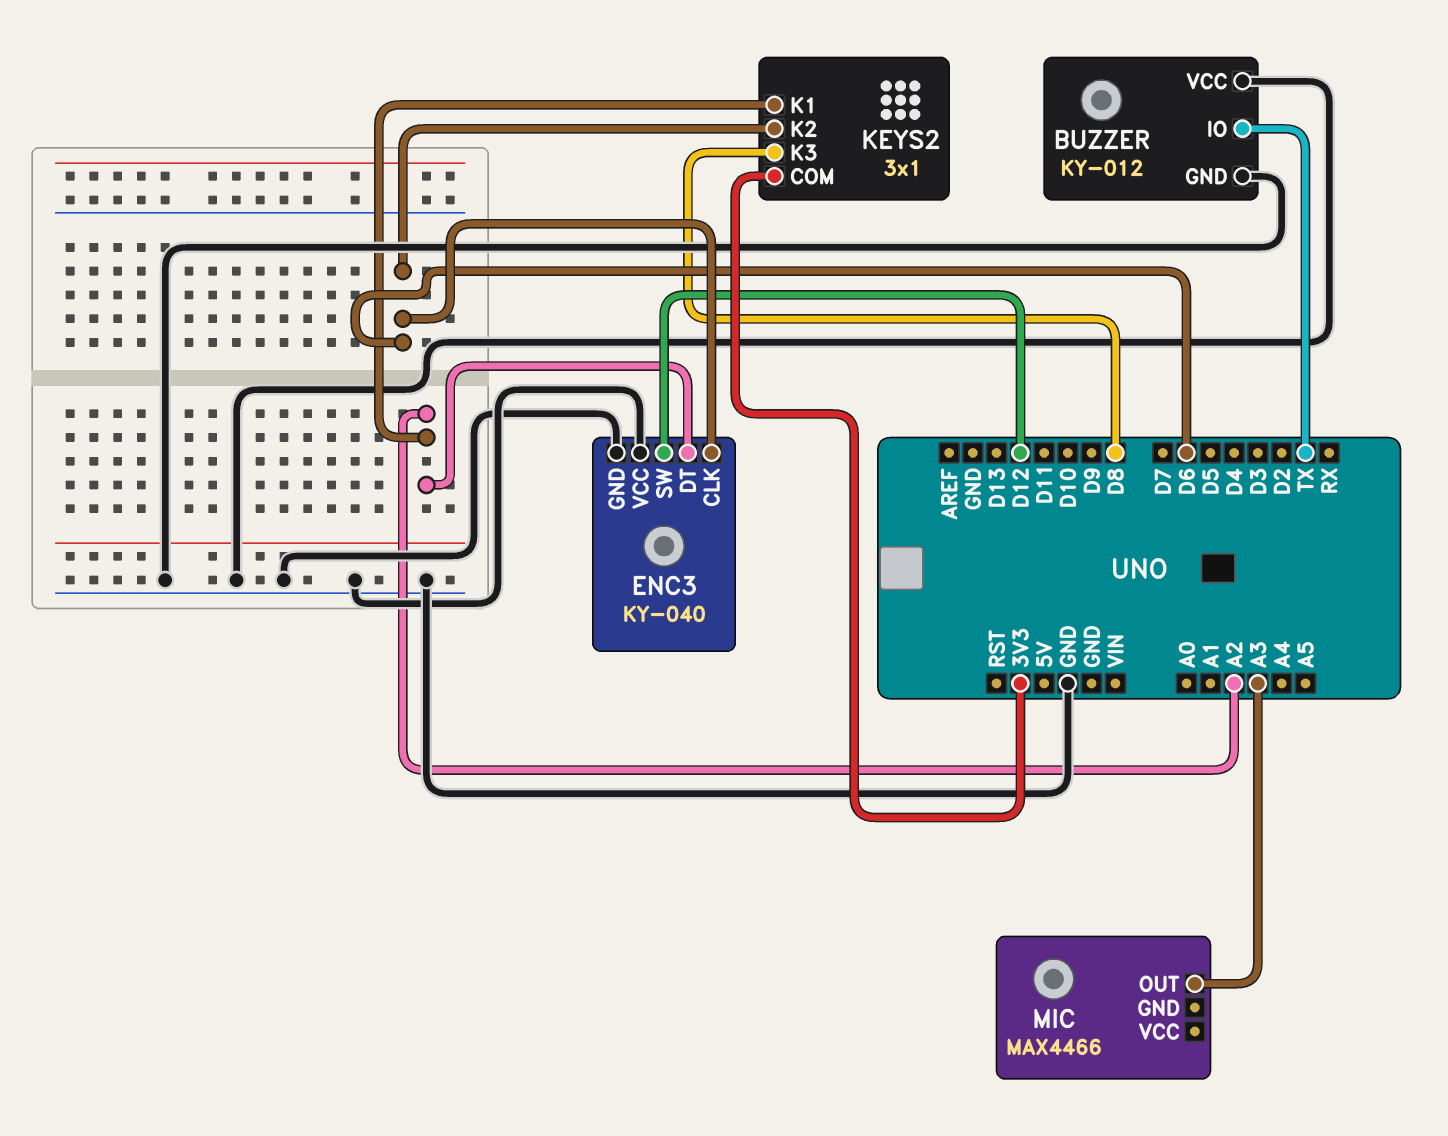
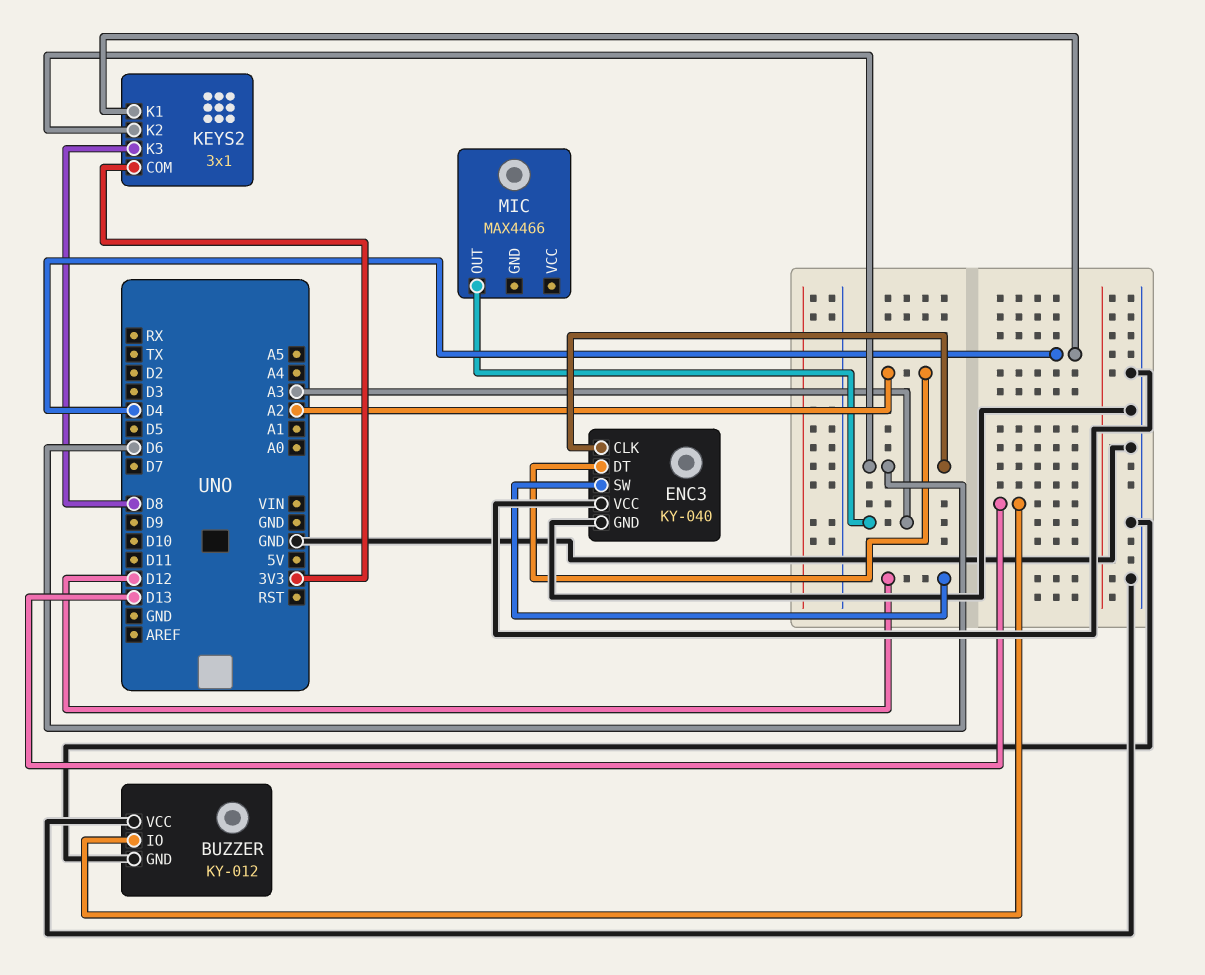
BUZZER pin IO: TX -> D13
KEYS2 pin K1: A2 -> D4

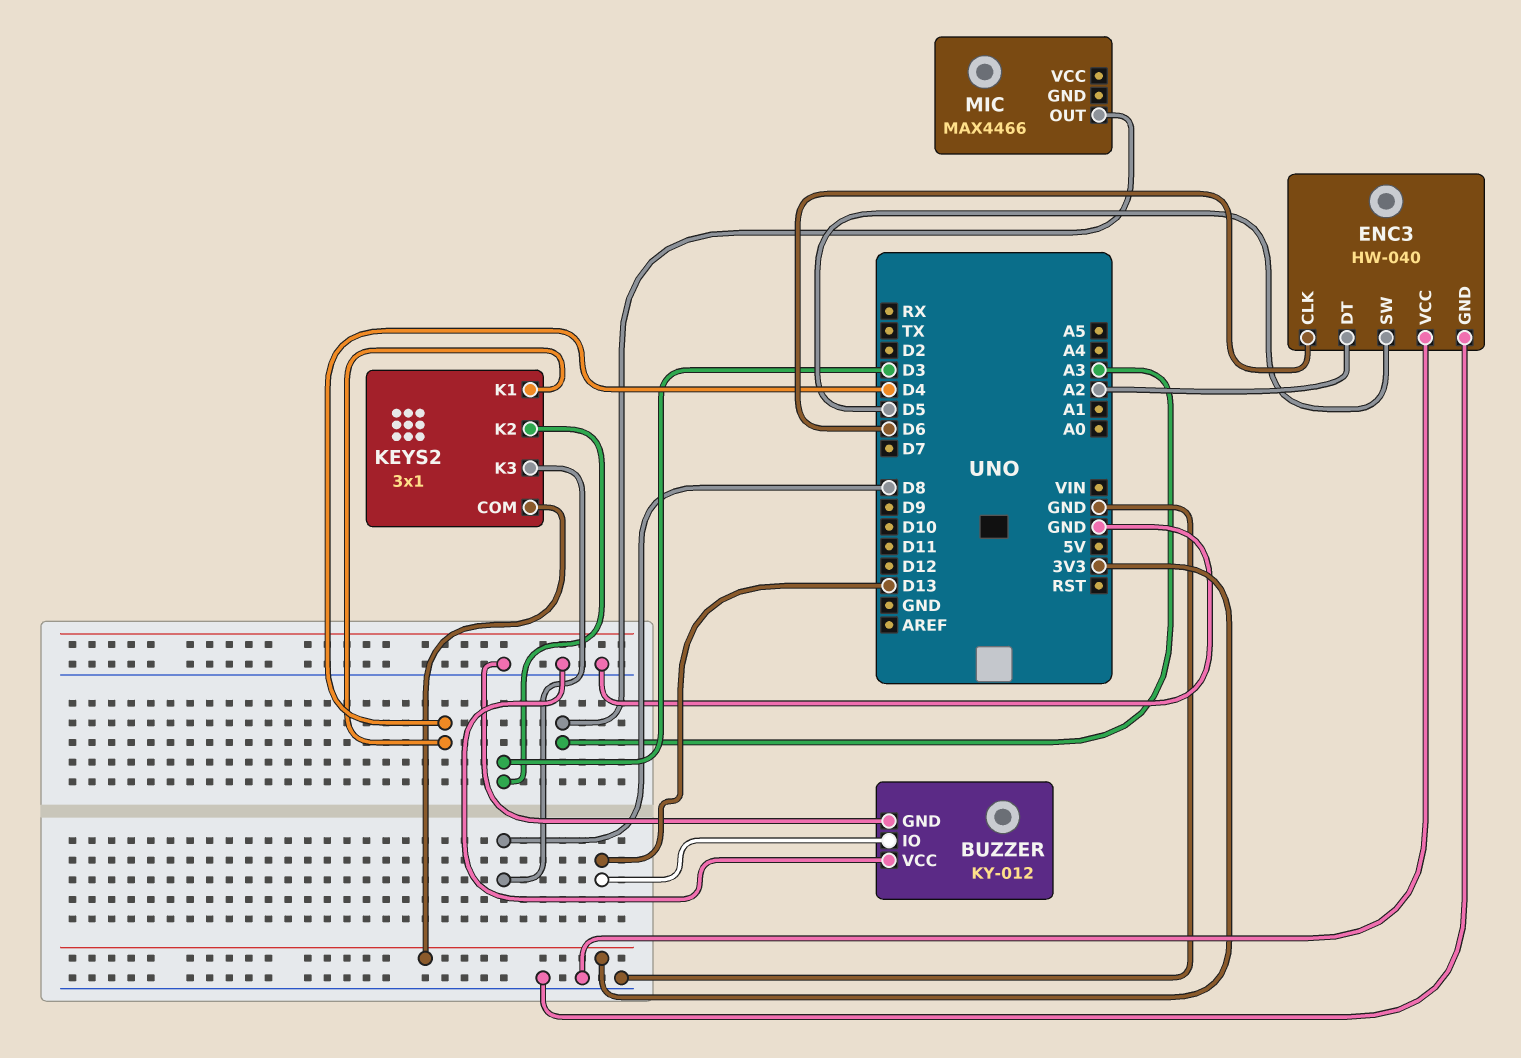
ENC3: KY-040 -> HW-040
ENC3 pin SW: D12 -> D5
KEYS2 pin K2: D6 -> D3

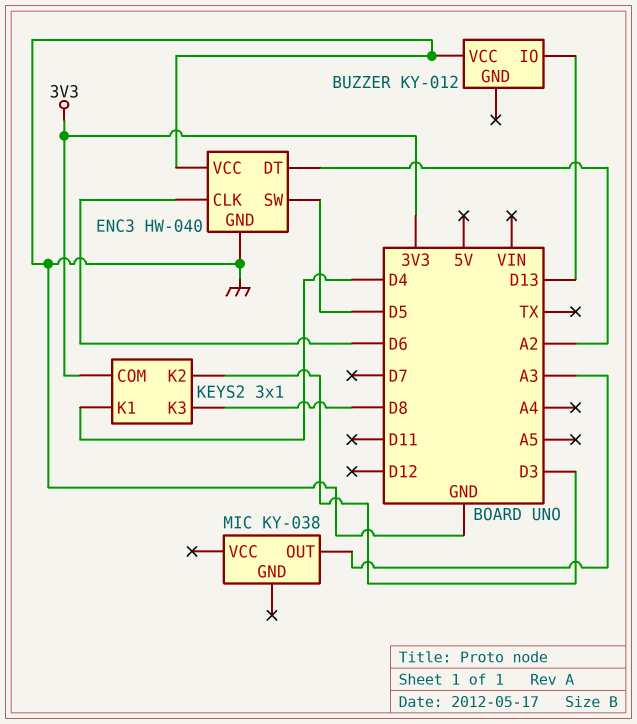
BUZZER pin GND: GND -> none
MIC: MAX4466 -> KY-038

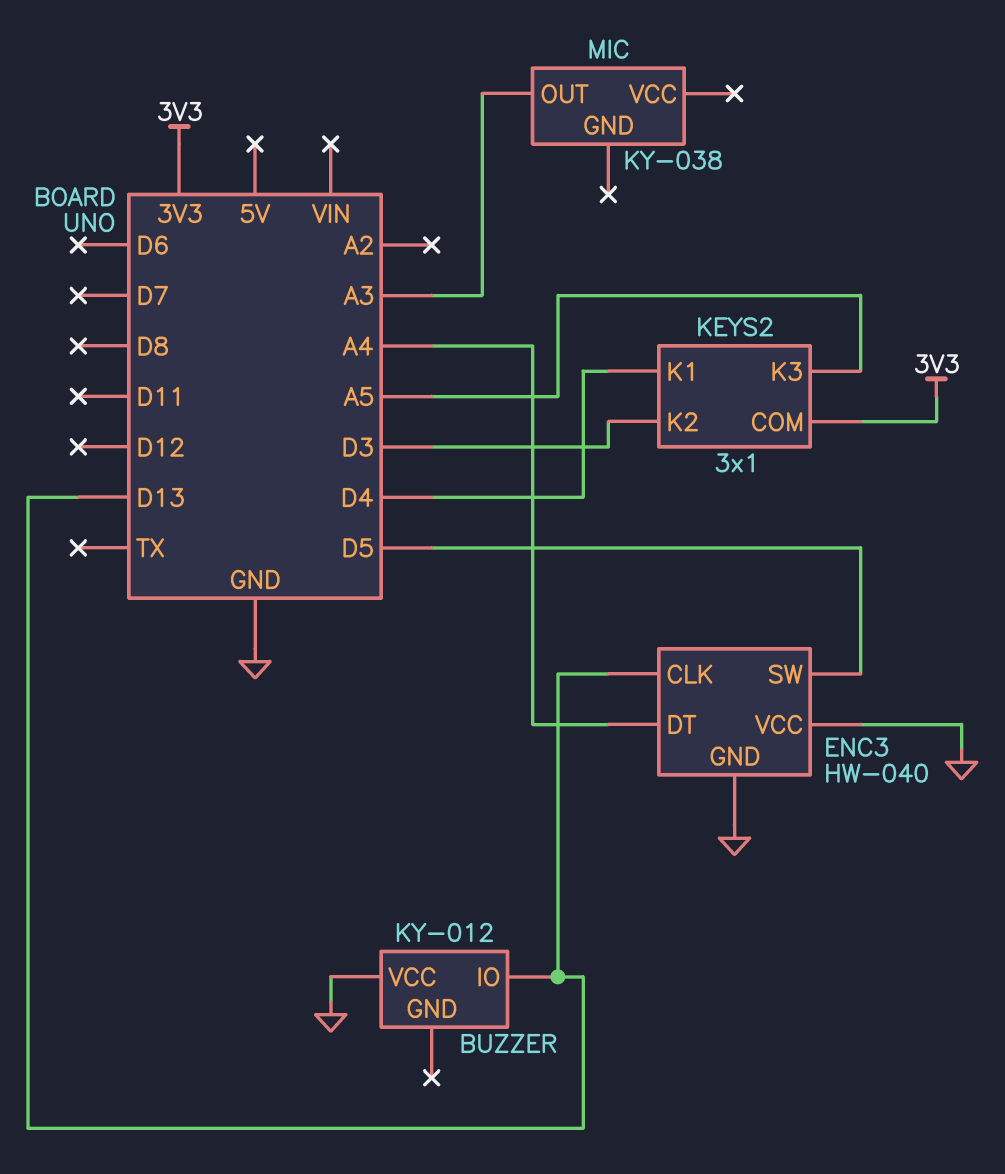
ENC3 pin CLK: D6 -> D13
ENC3 pin DT: A2 -> A4
KEYS2 pin K3: D8 -> A5

